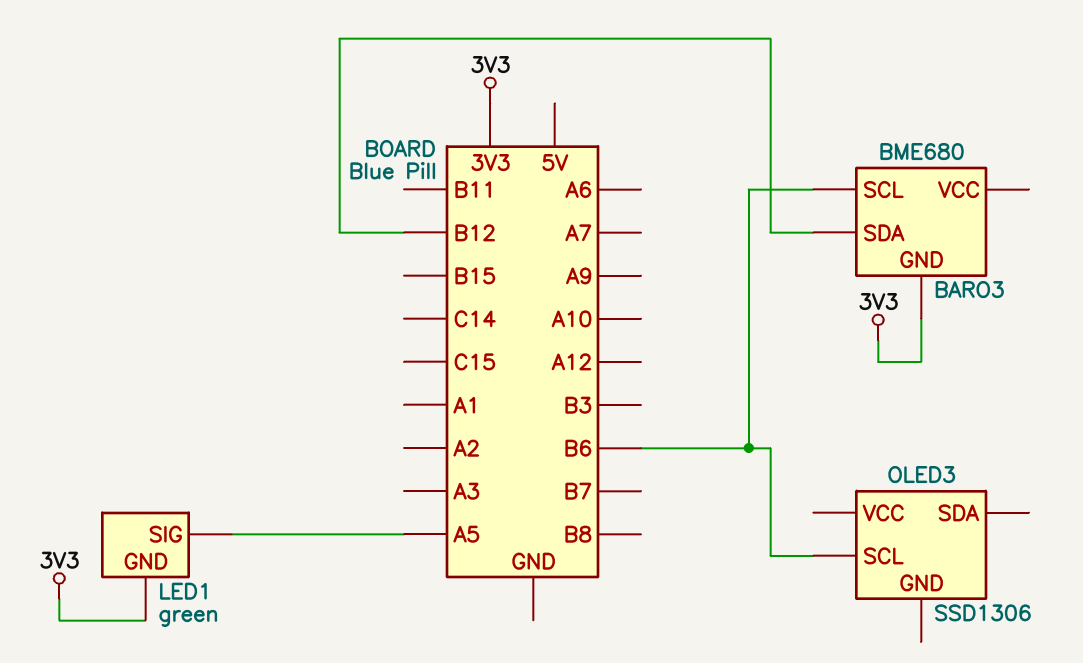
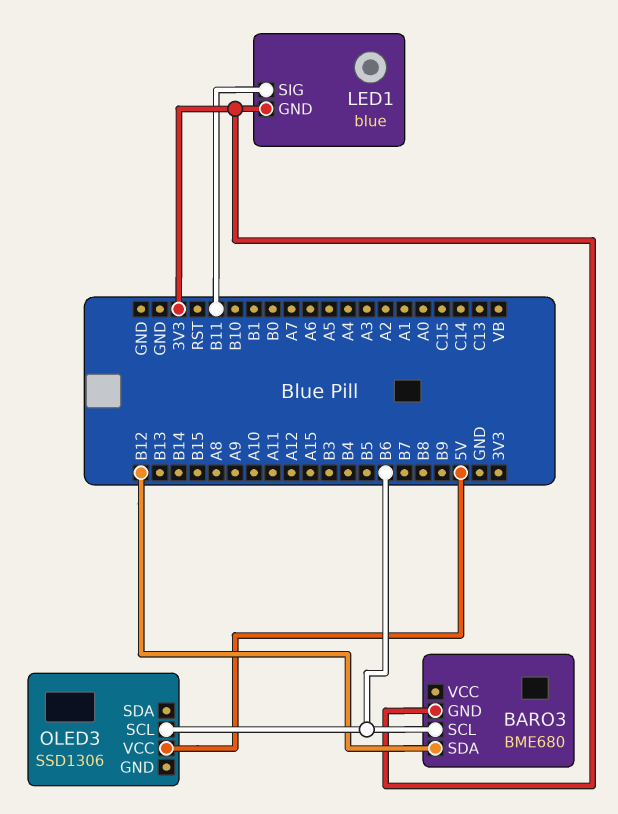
LED1: green -> blue
LED1 pin SIG: A5 -> B11
OLED3 pin VCC: none -> 5V

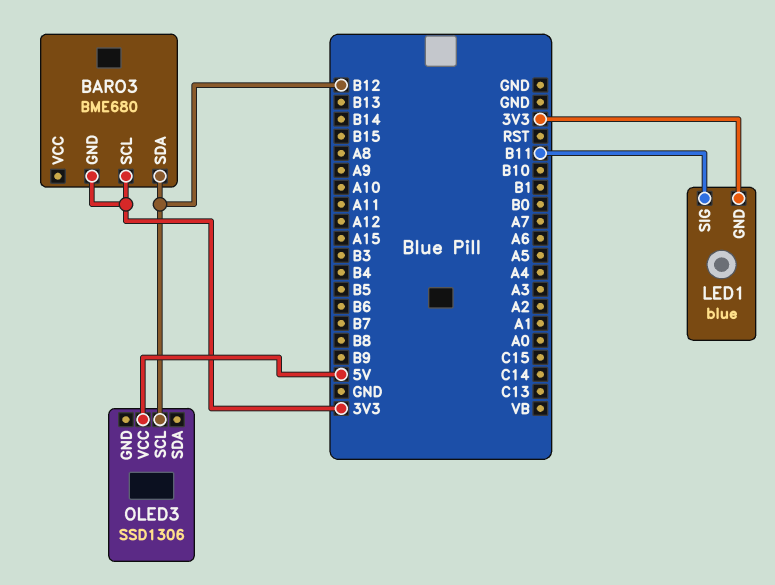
BARO3 pin SCL: B6 -> 3V3
OLED3 pin SCL: B6 -> B12

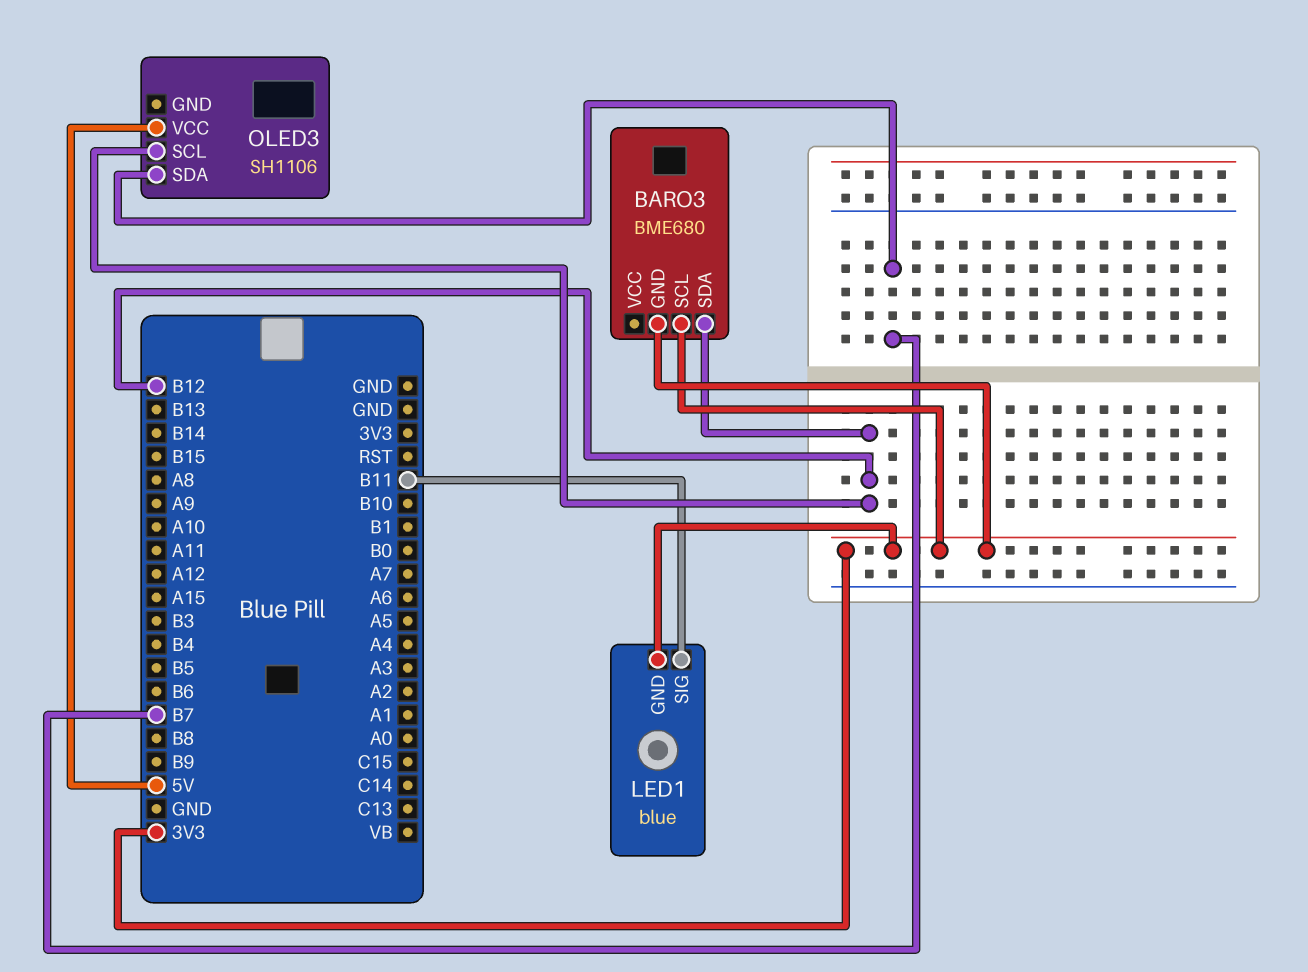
OLED3: SSD1306 -> SH1106
OLED3 pin SDA: none -> B7

